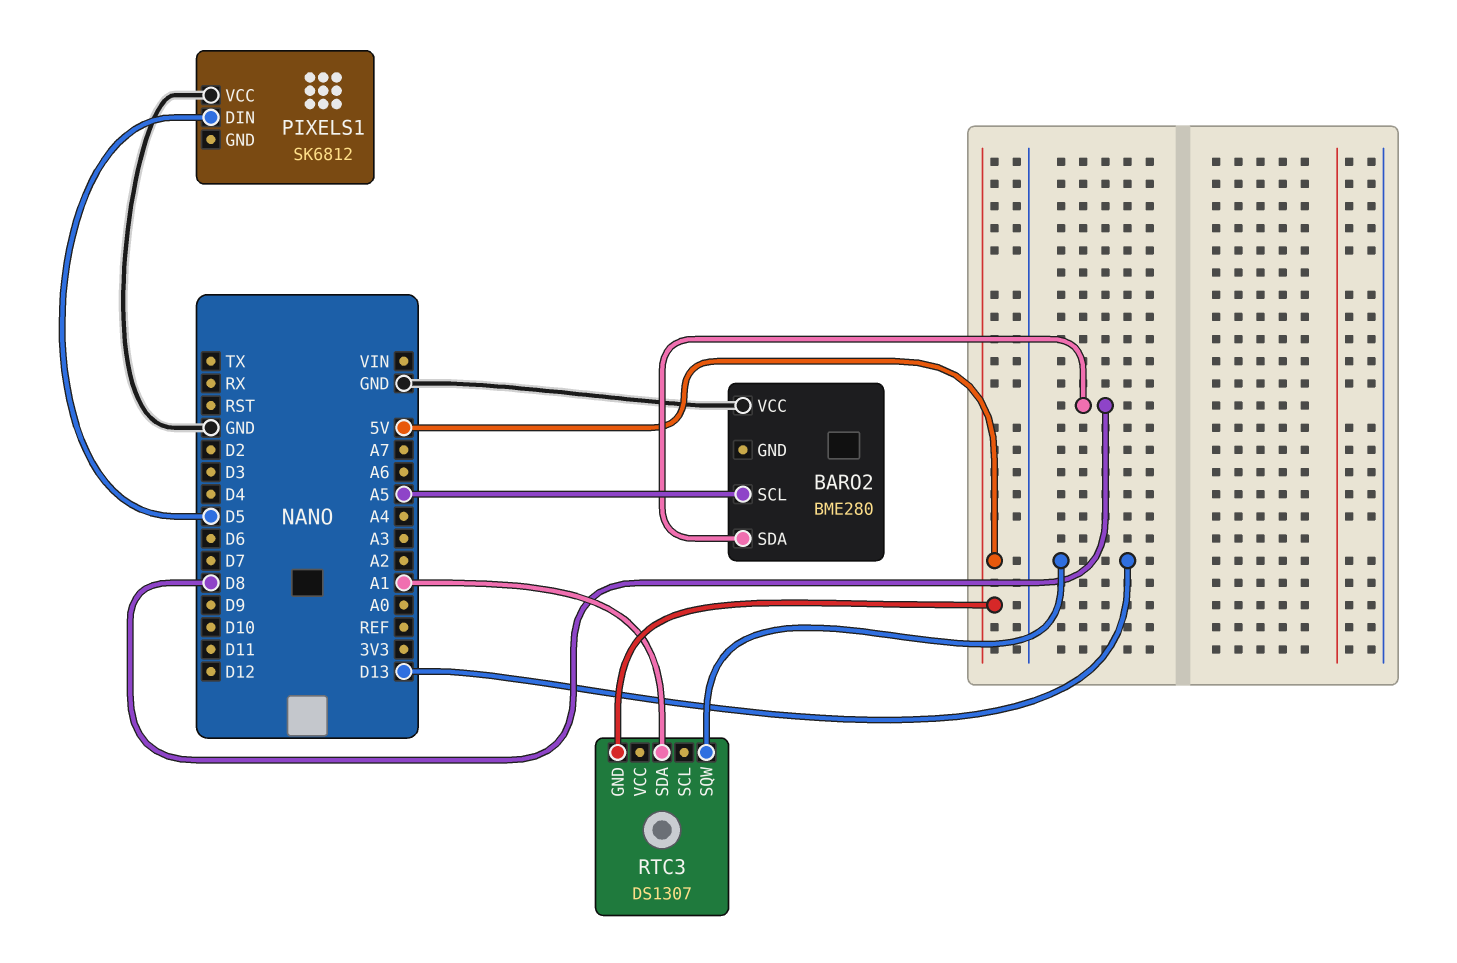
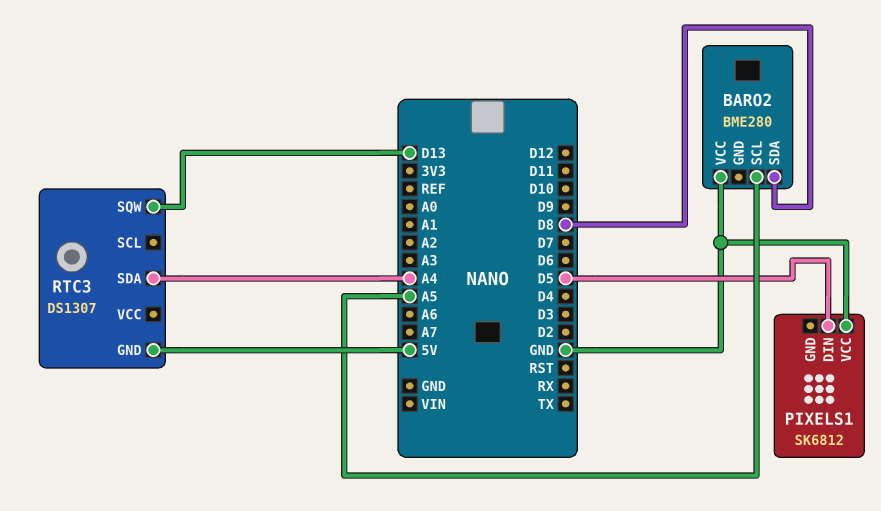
RTC3 pin SDA: A1 -> A4

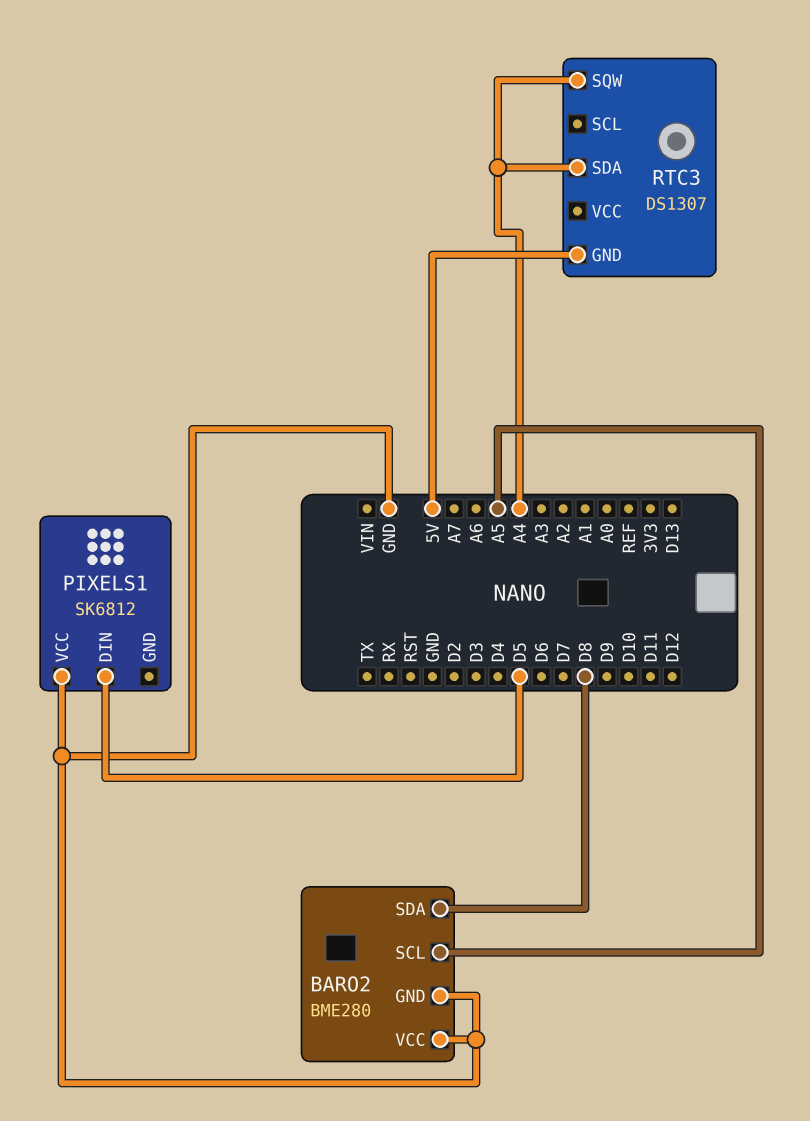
BARO2 pin GND: none -> GND
RTC3 pin SQW: D13 -> A4

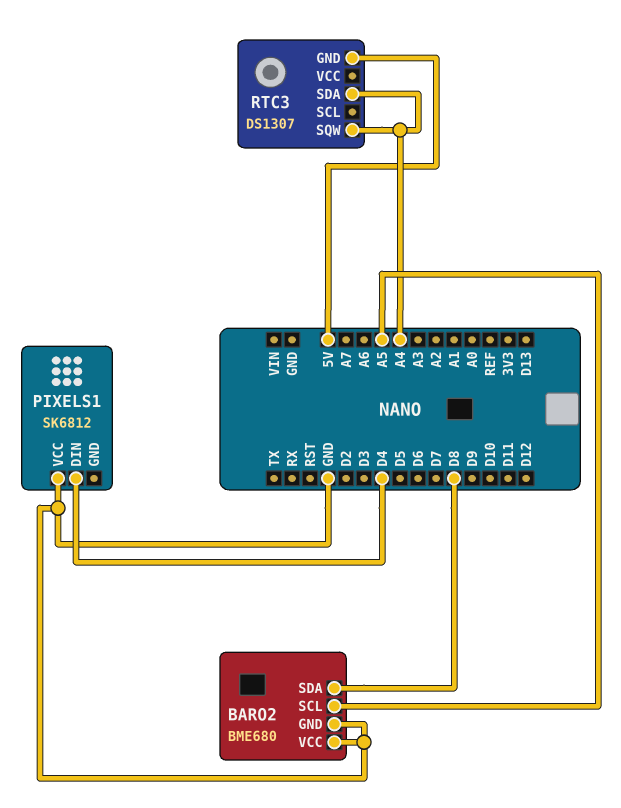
BARO2: BME280 -> BME680
PIXELS1 pin DIN: D5 -> D4

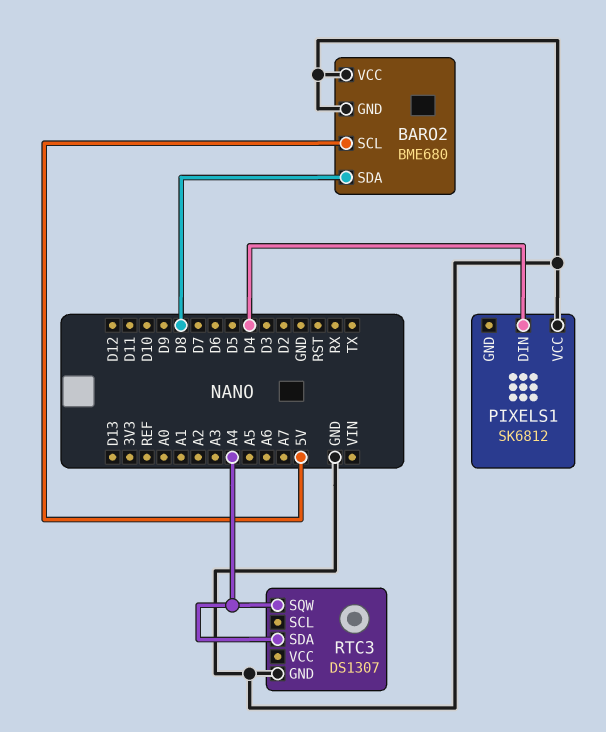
BARO2 pin SCL: A5 -> 5V
RTC3 pin GND: 5V -> GND

